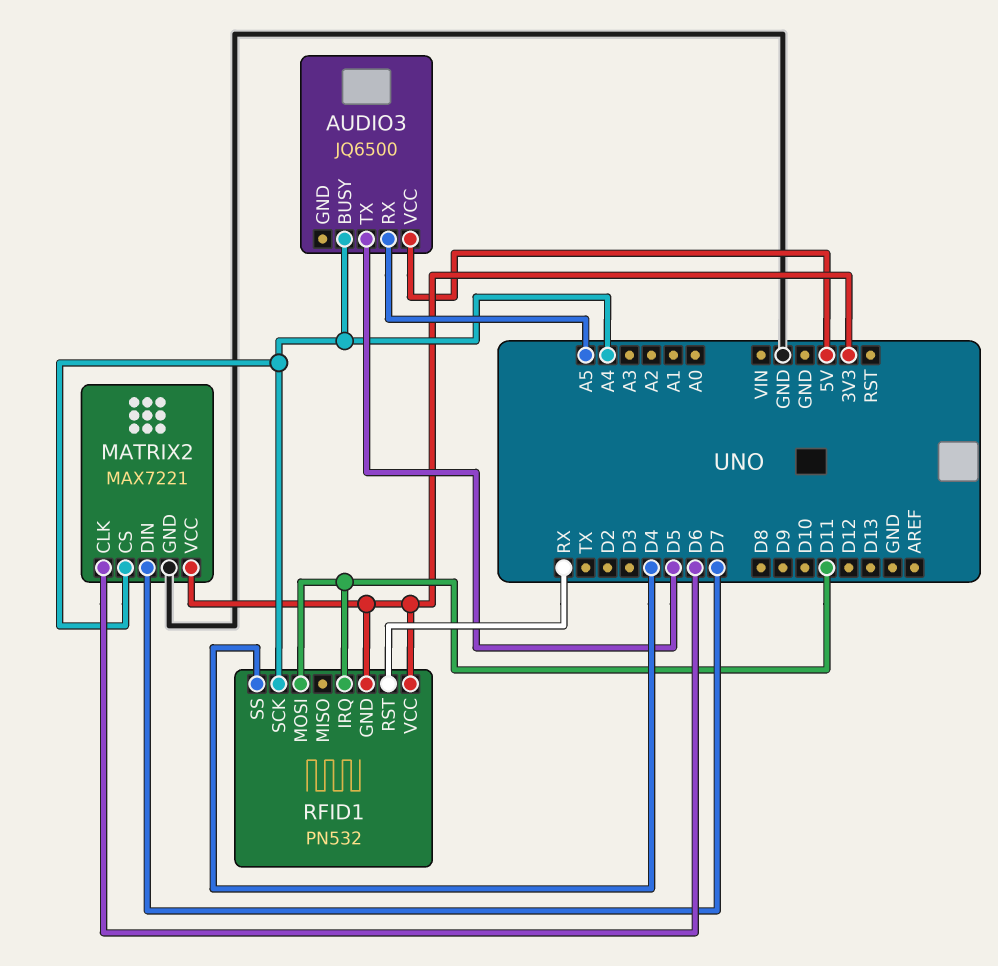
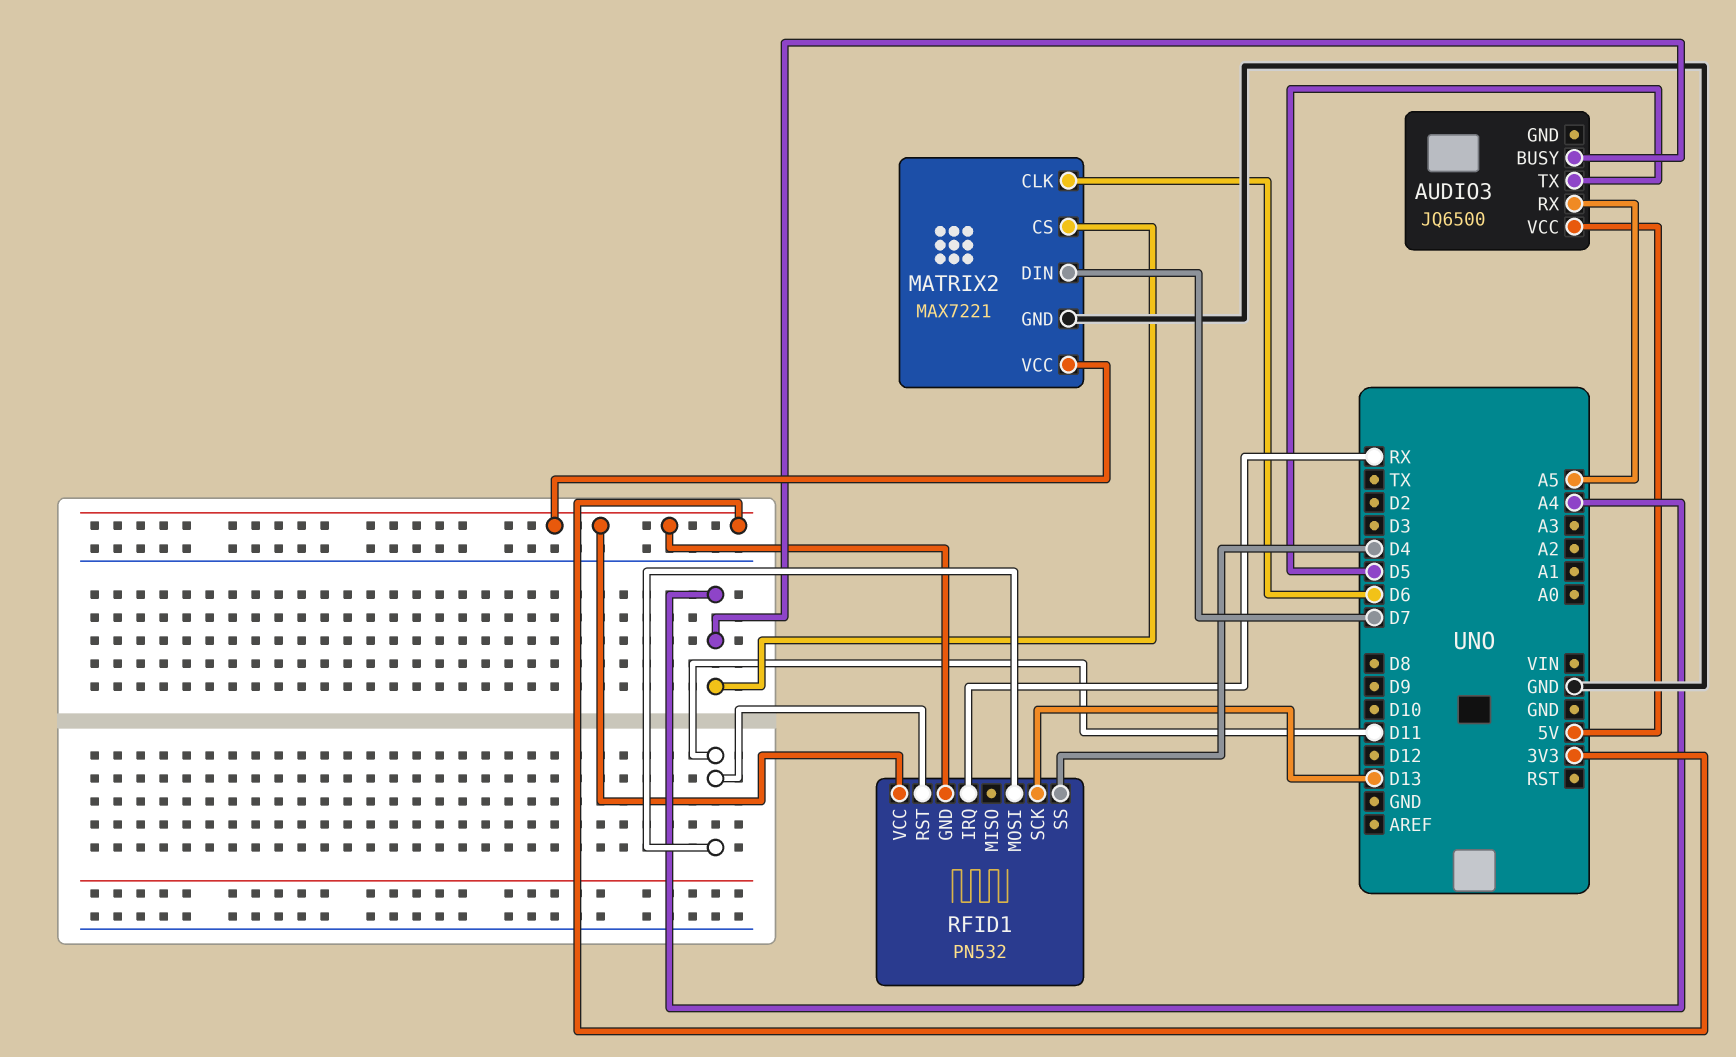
RFID1 pin IRQ: D11 -> RX
RFID1 pin RST: RX -> D11
RFID1 pin SCK: A4 -> D13

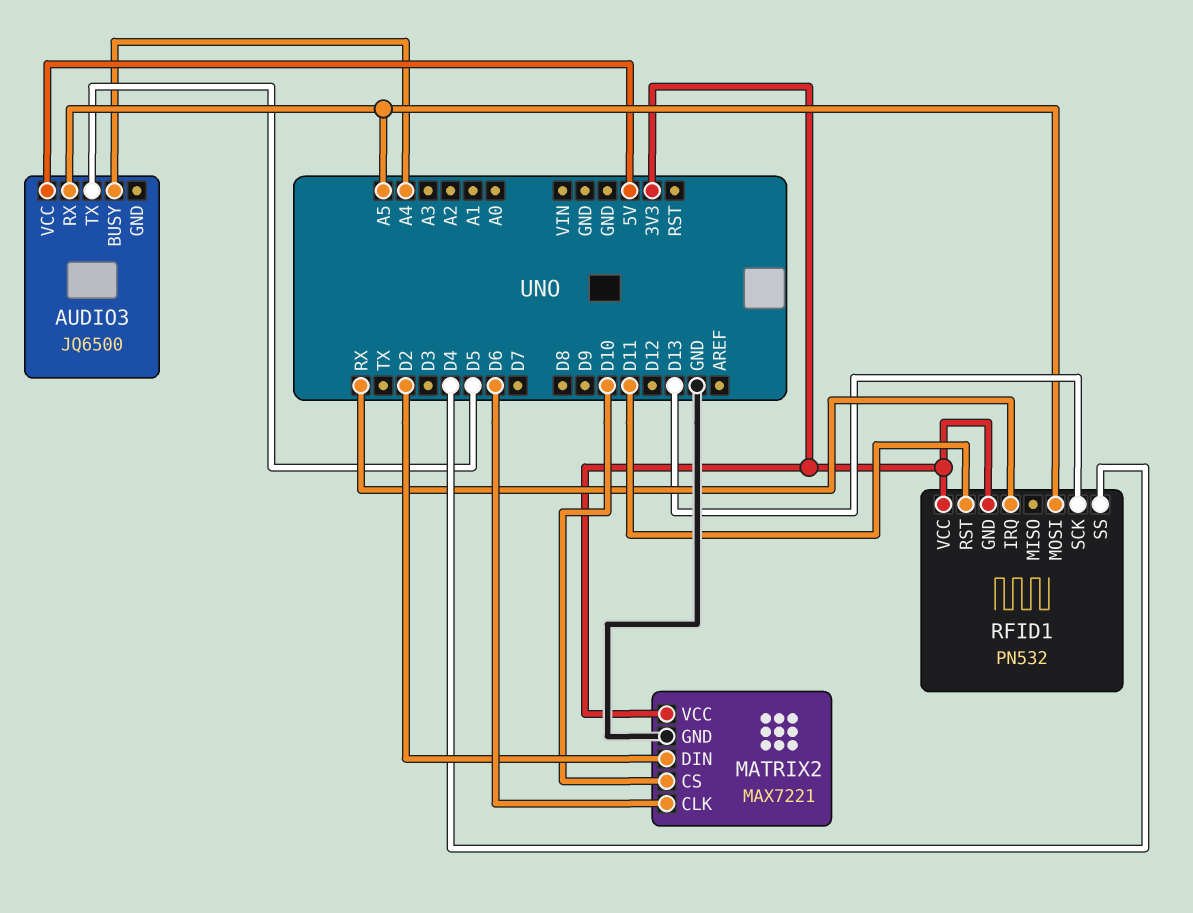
MATRIX2 pin CS: A4 -> D10
MATRIX2 pin DIN: D7 -> D2
RFID1 pin MOSI: D11 -> A5

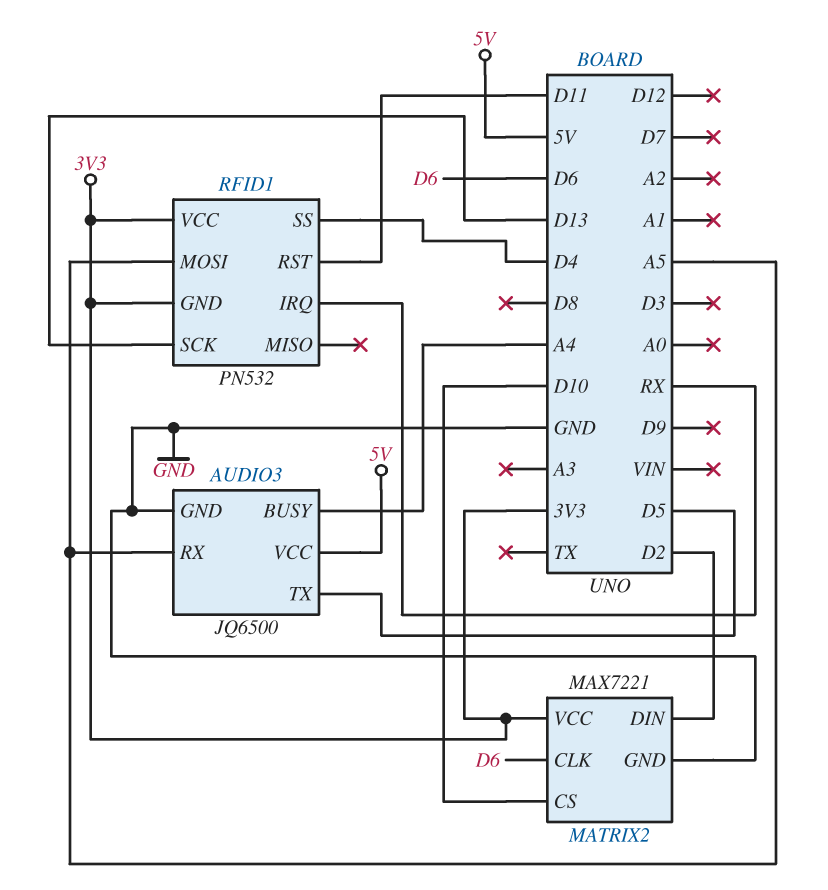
AUDIO3 pin GND: none -> GND

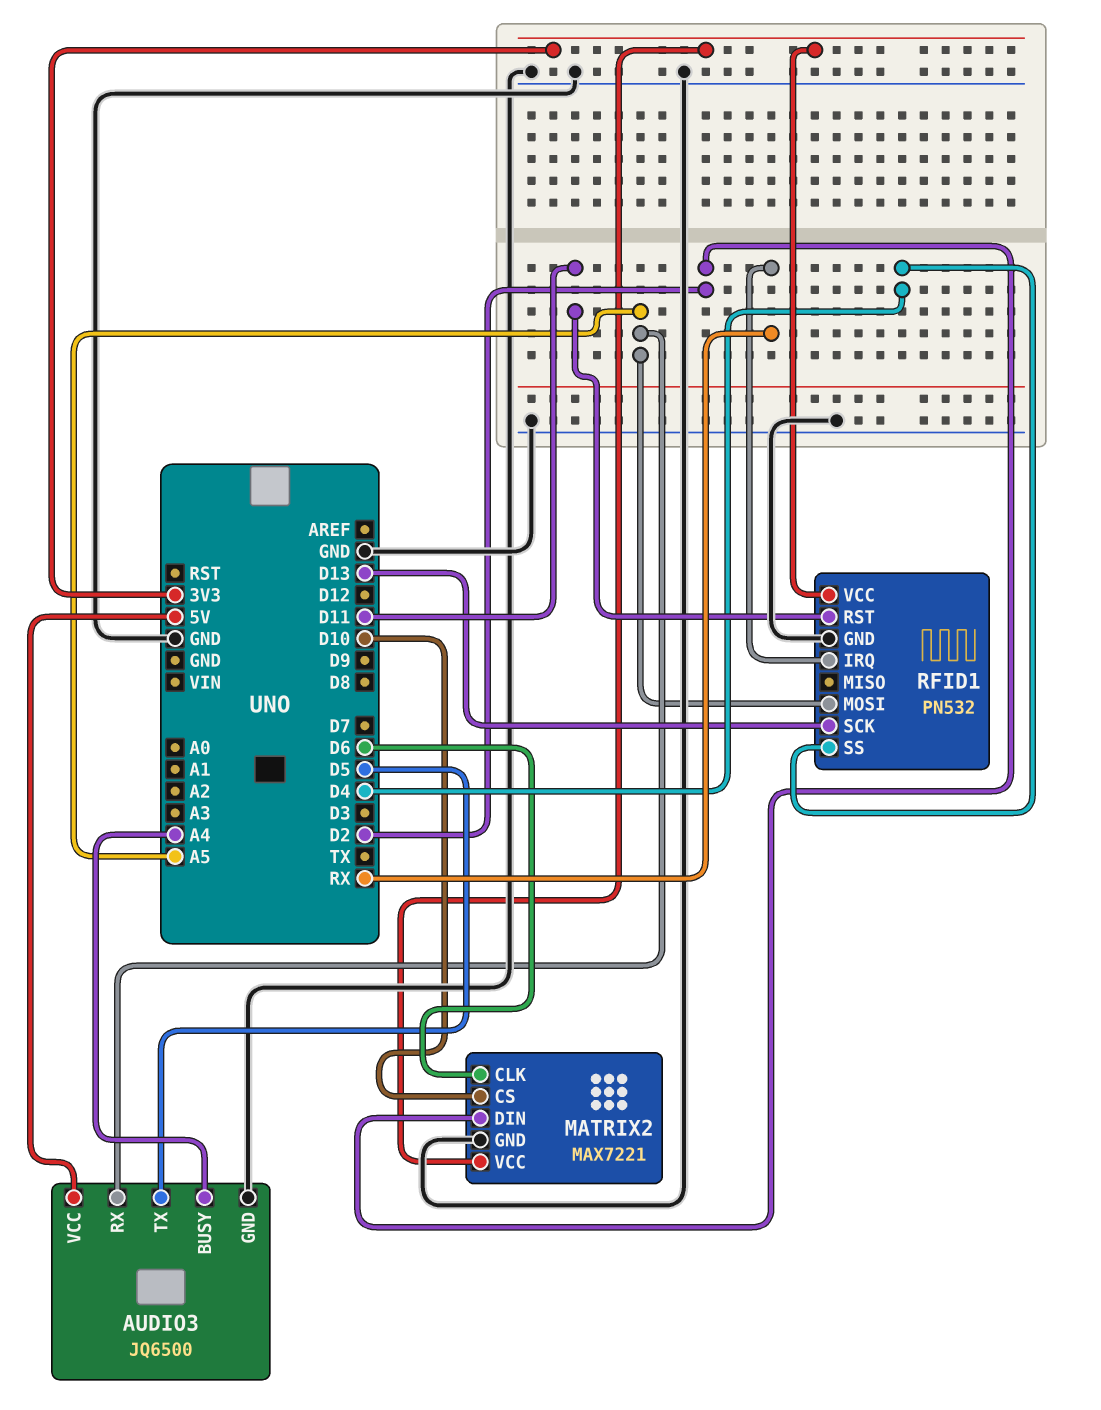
RFID1 pin GND: 3V3 -> GND

